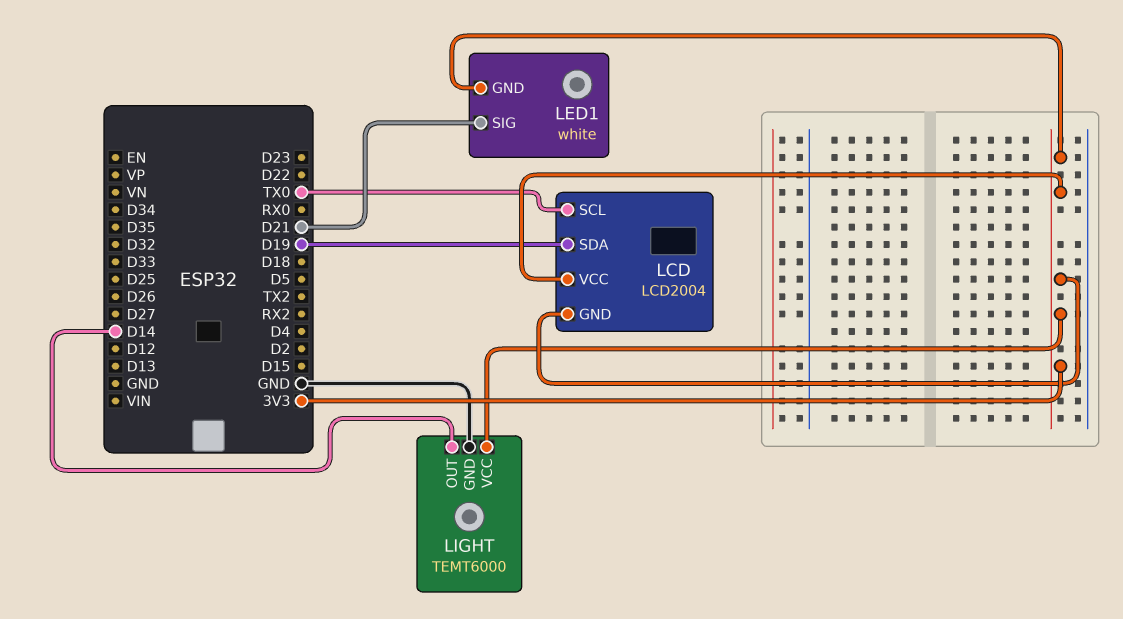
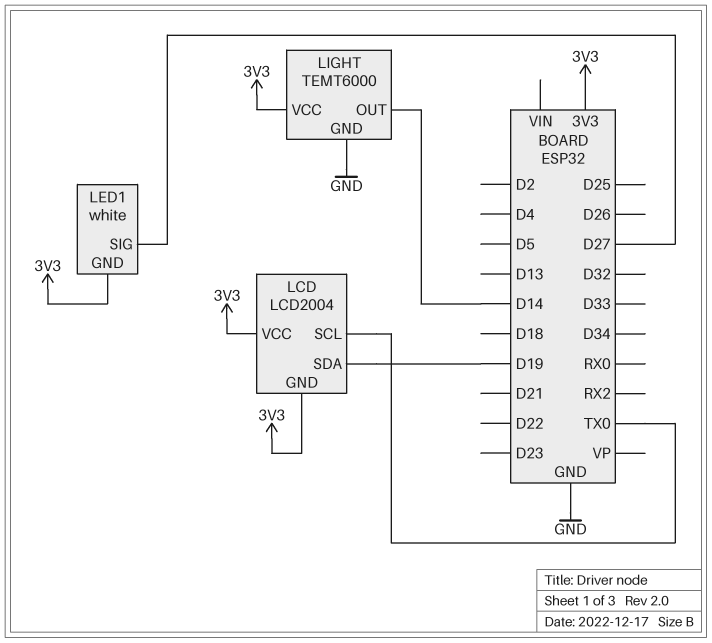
LED1 pin SIG: D21 -> D27

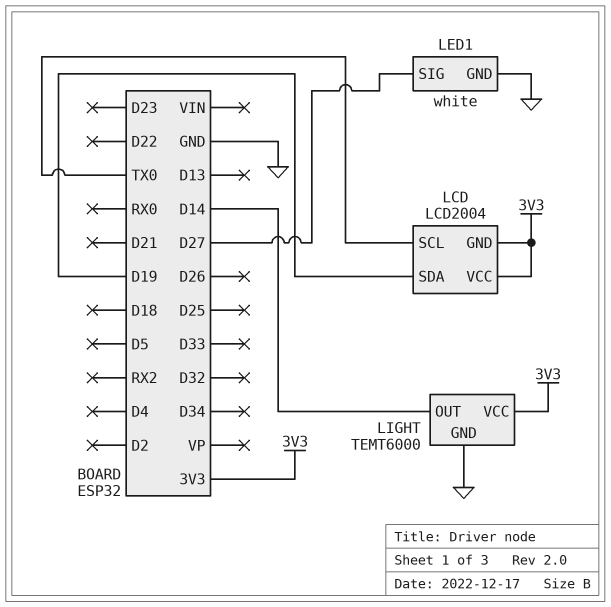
LED1 pin GND: 3V3 -> GND

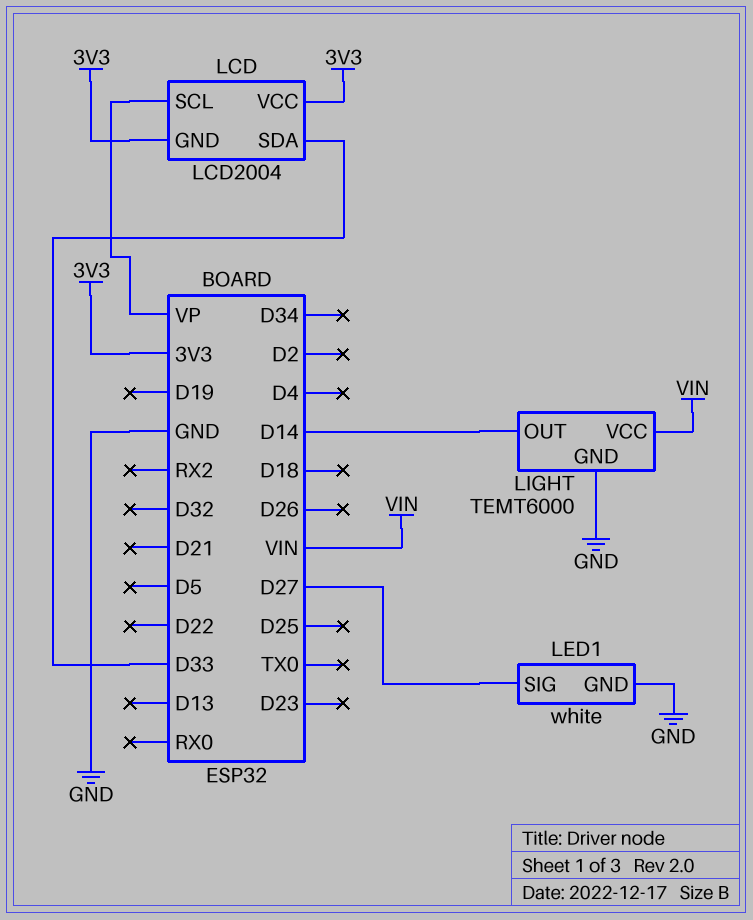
LCD pin SCL: TX0 -> VP
LCD pin SDA: D19 -> D33
LIGHT pin VCC: 3V3 -> VIN

